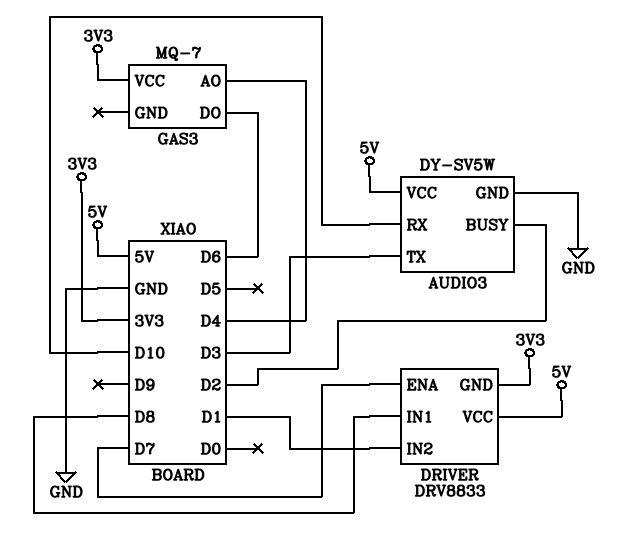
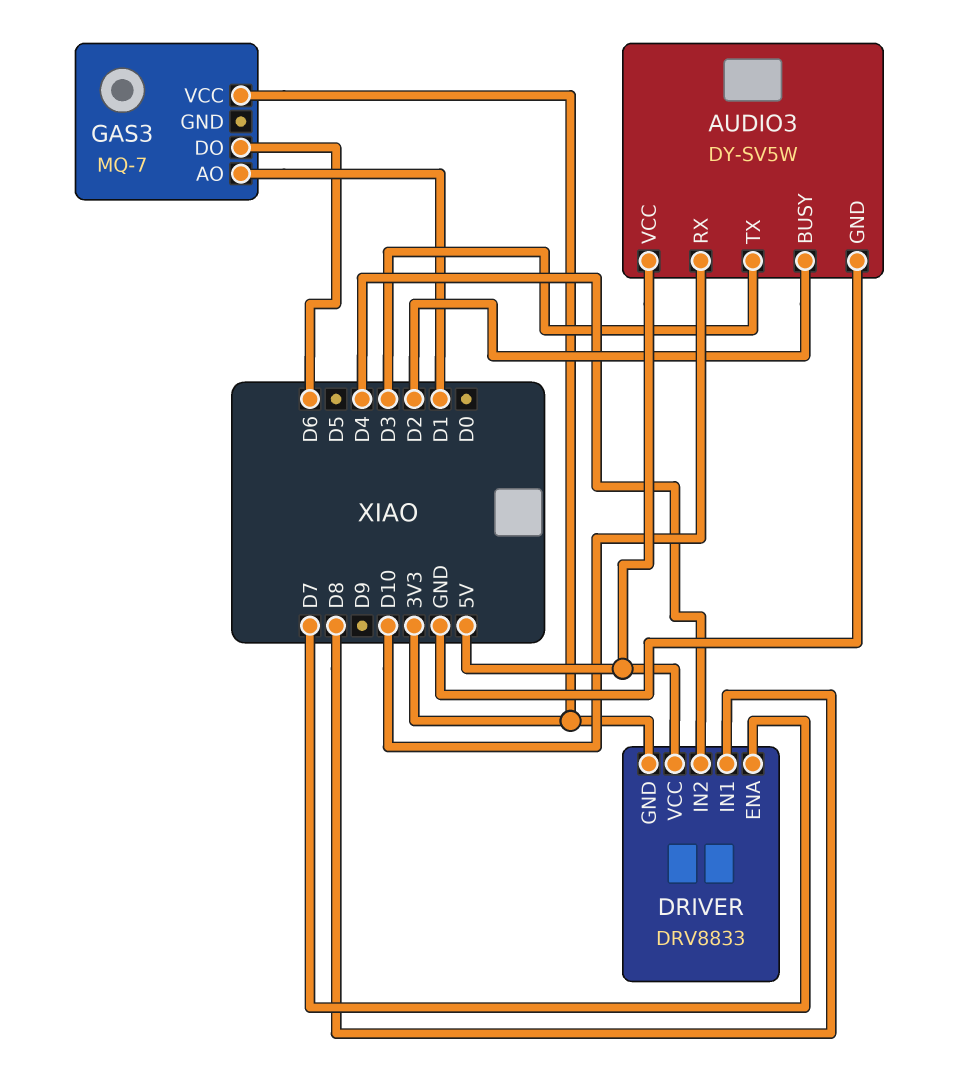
DRIVER pin IN2: D1 -> D4
GAS3 pin AO: D4 -> D1

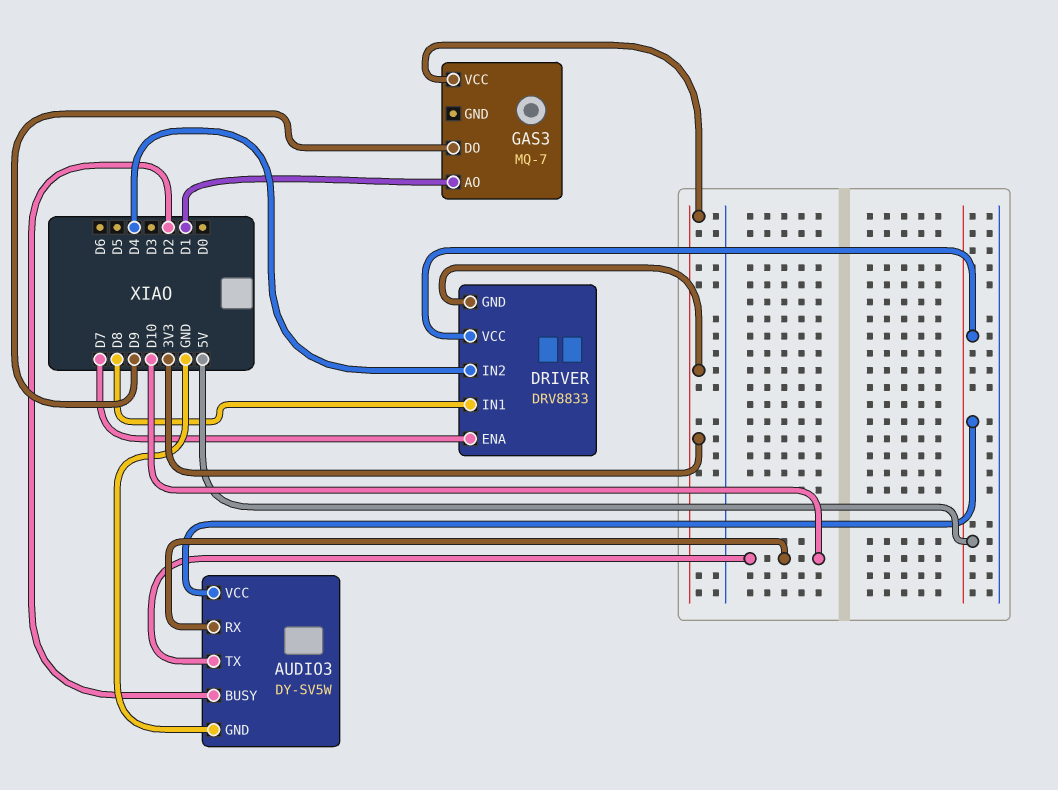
AUDIO3 pin TX: D3 -> D10
GAS3 pin DO: D6 -> D9

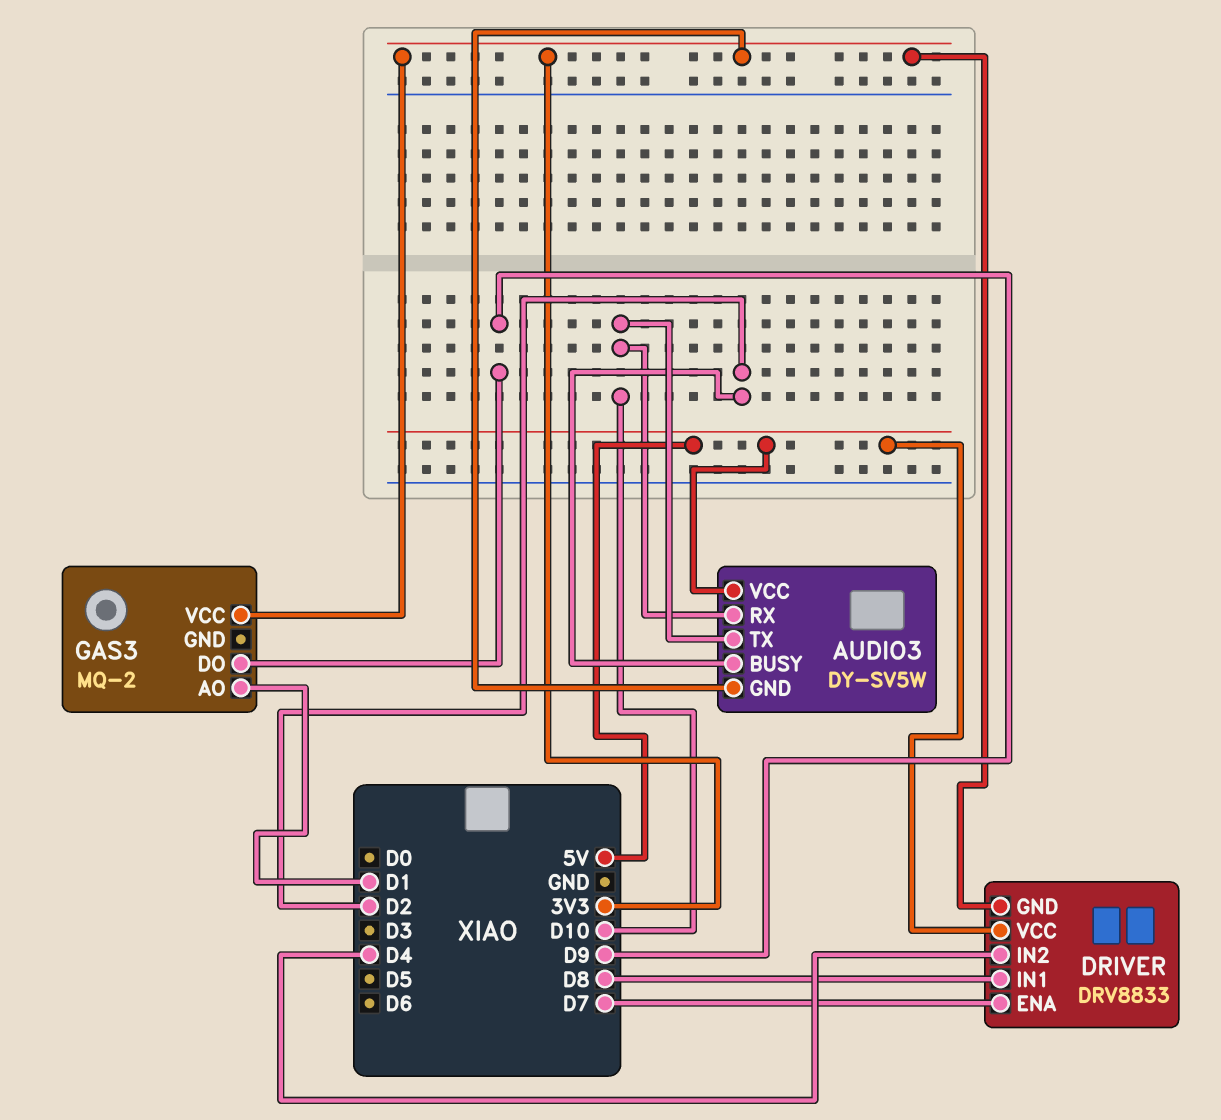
AUDIO3 pin GND: GND -> 3V3
GAS3: MQ-7 -> MQ-2

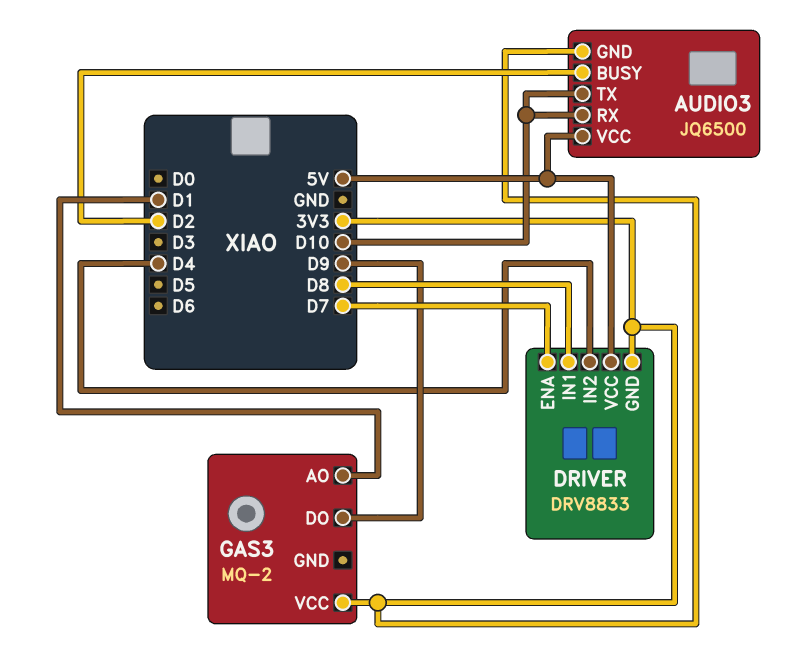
AUDIO3: DY-SV5W -> JQ6500

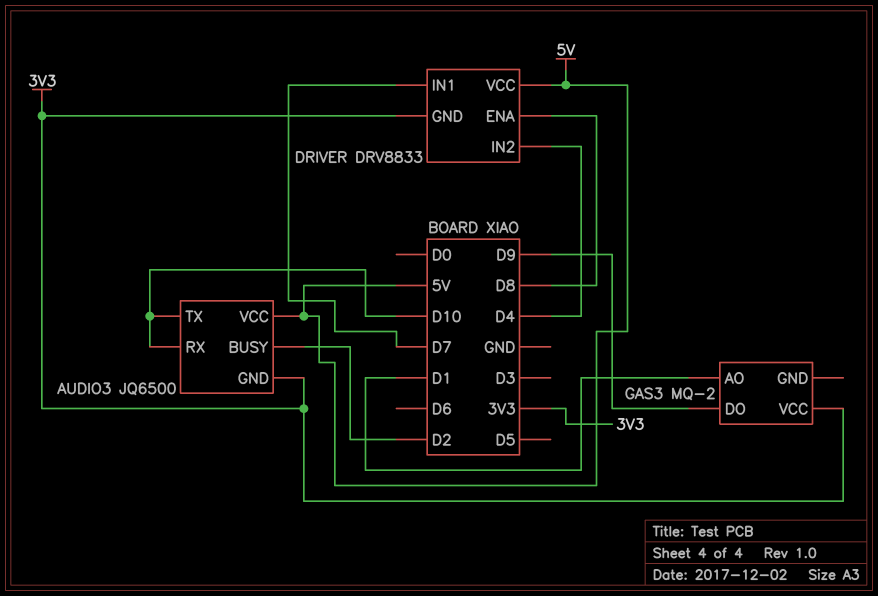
DRIVER pin ENA: D7 -> D8
DRIVER pin IN1: D8 -> D7

